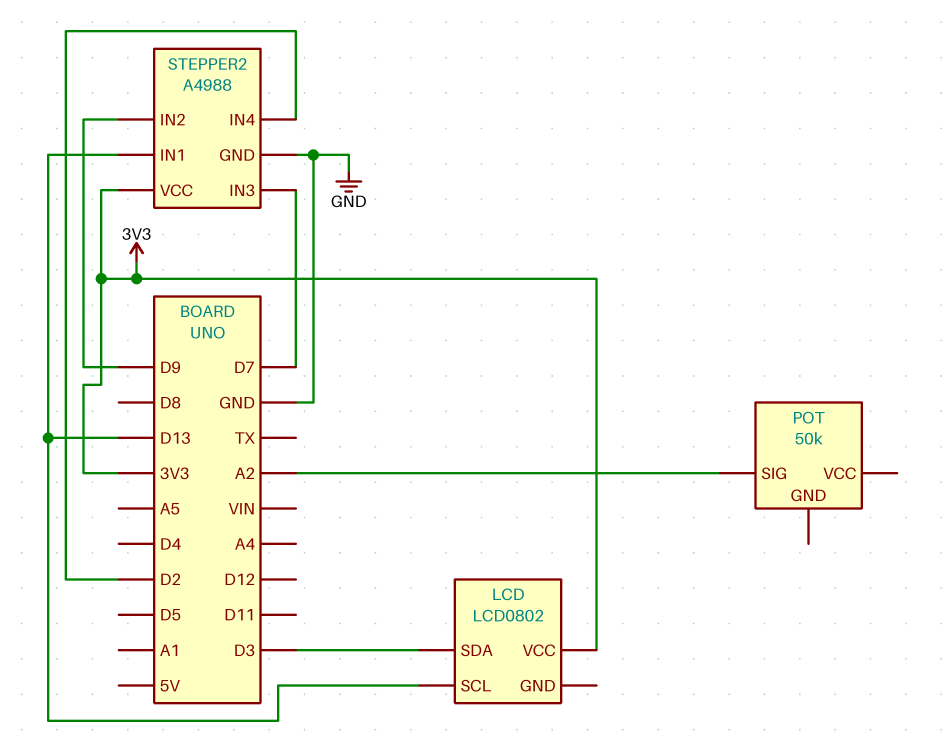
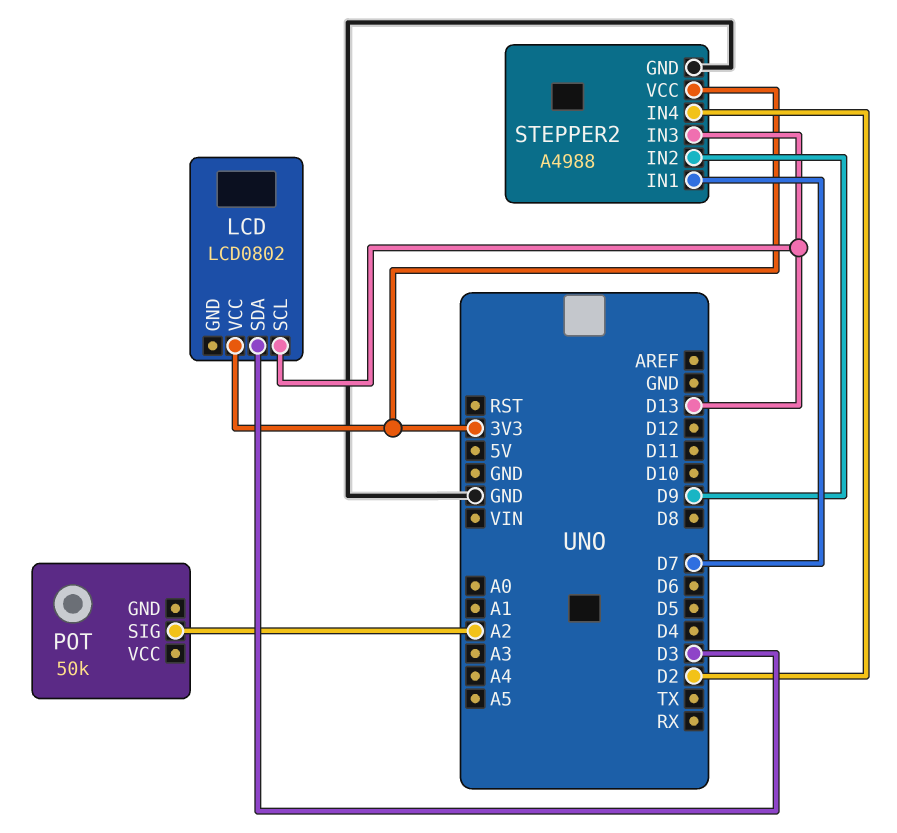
STEPPER2 pin IN1: D13 -> D7
STEPPER2 pin IN3: D7 -> D13

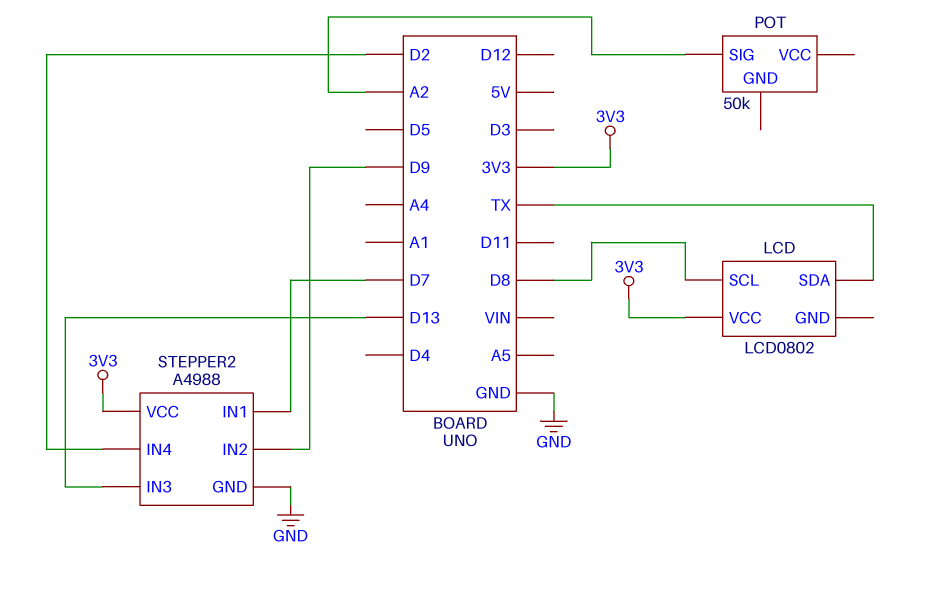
LCD pin SCL: D13 -> D8
LCD pin SDA: D3 -> TX

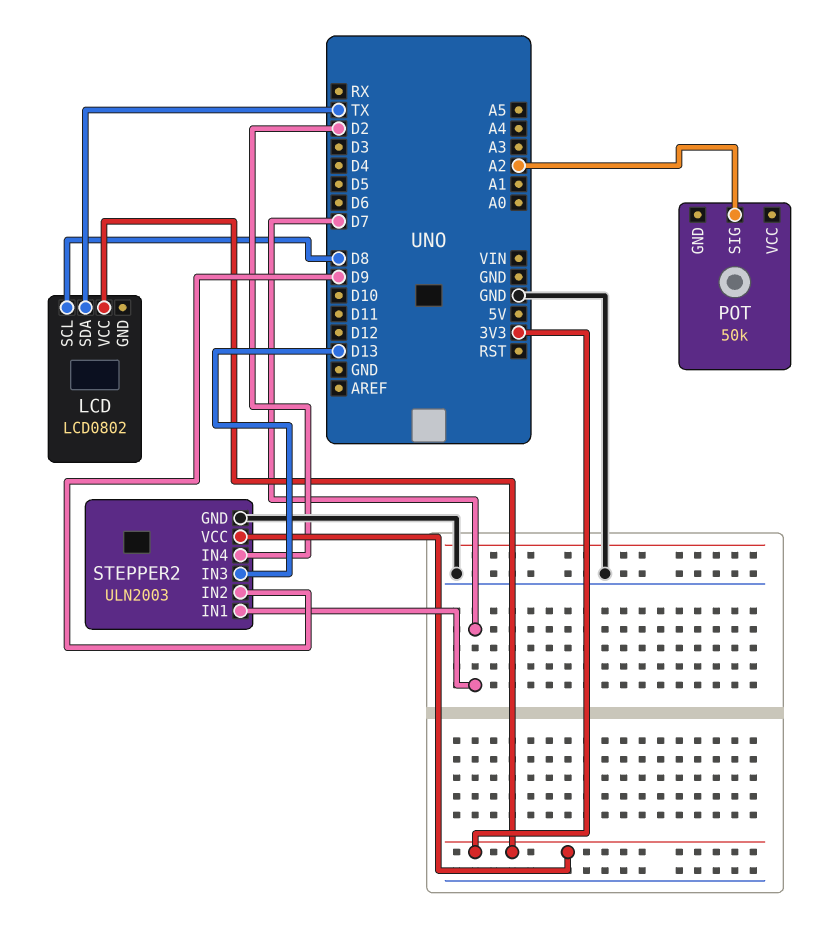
STEPPER2: A4988 -> ULN2003

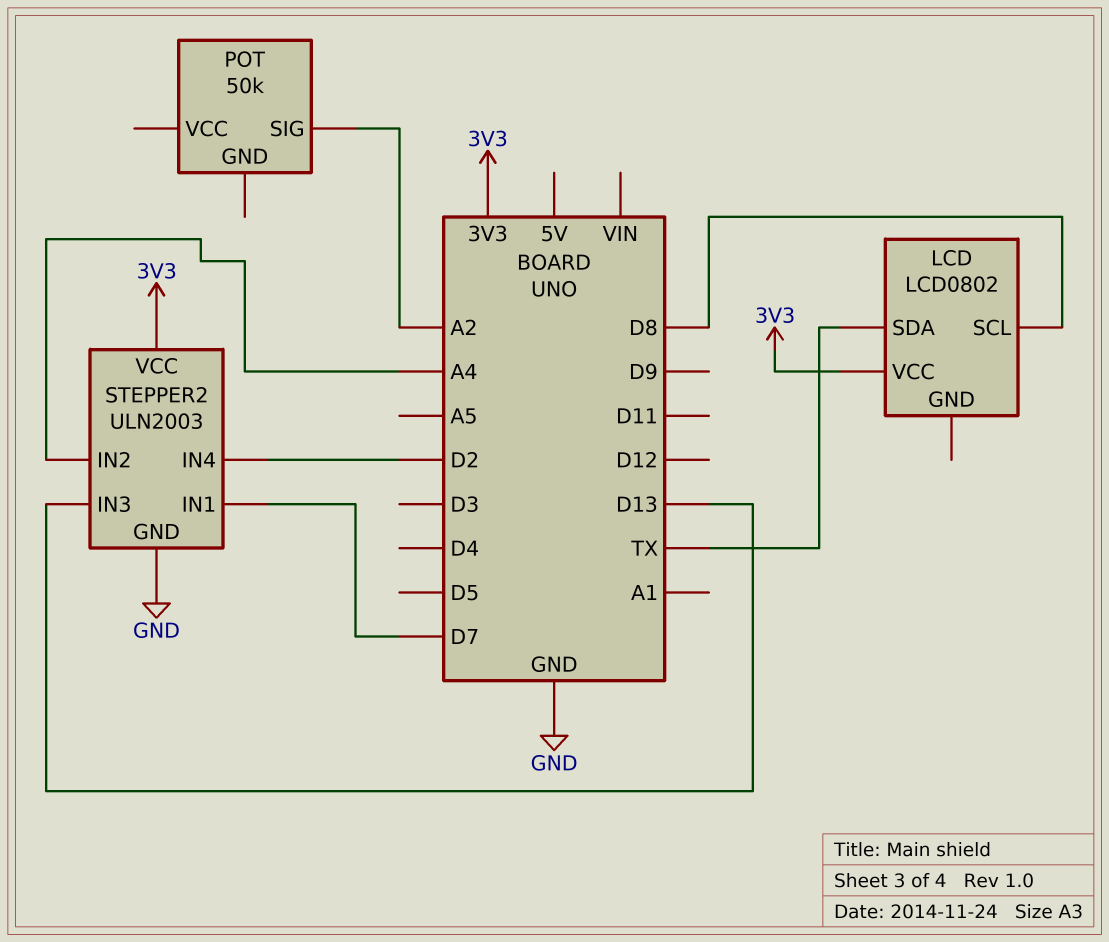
STEPPER2 pin IN2: D9 -> A4

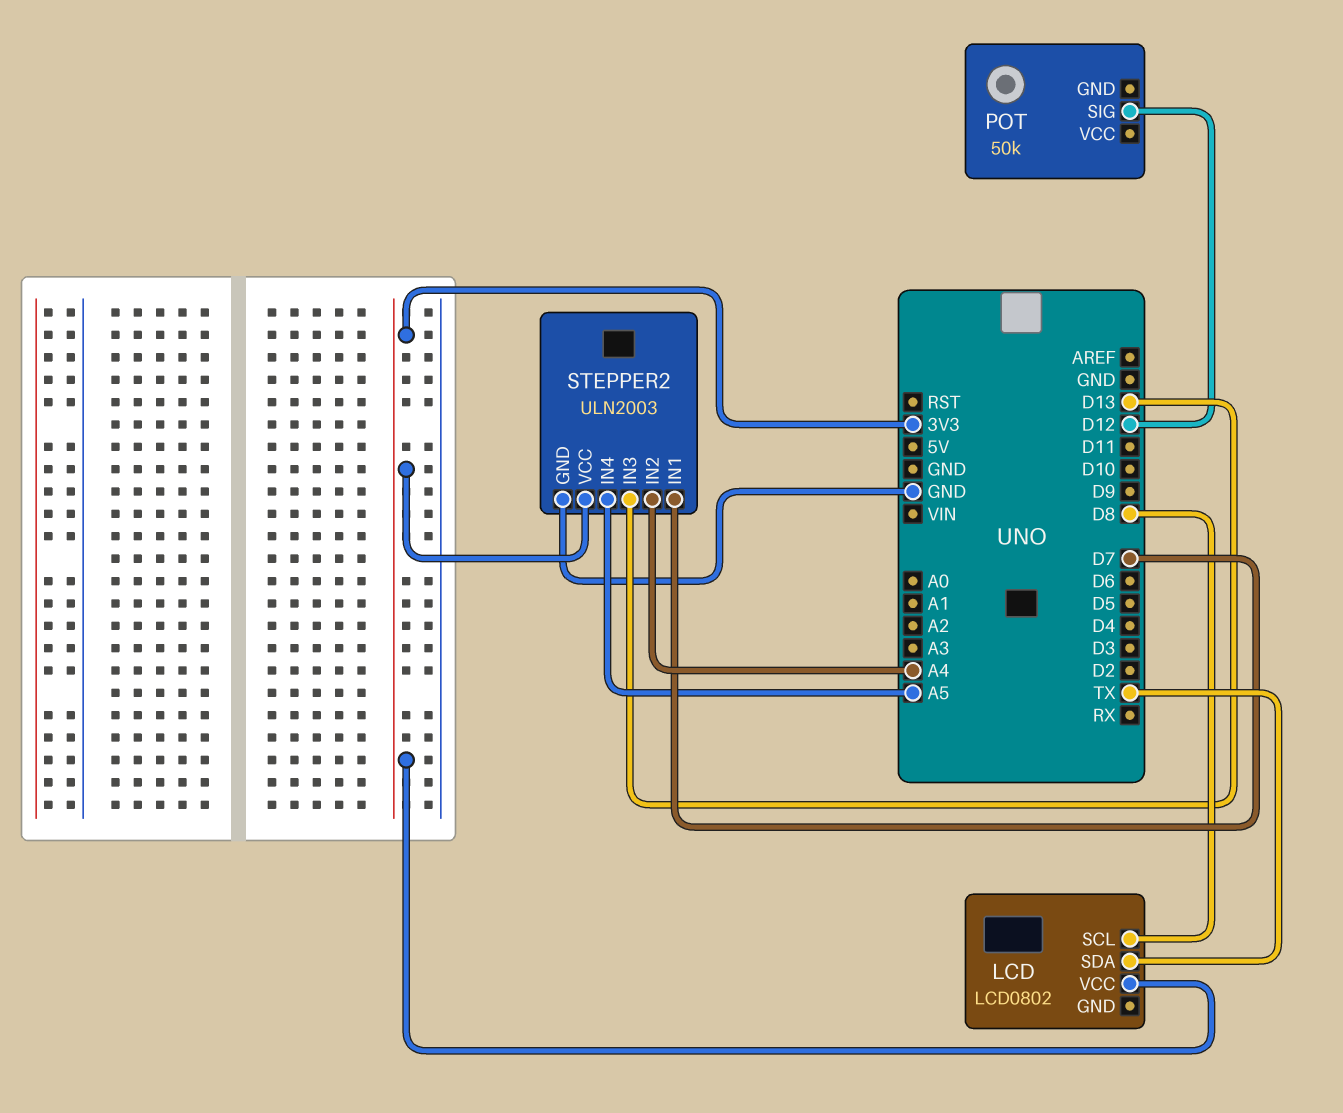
POT pin SIG: A2 -> D12
STEPPER2 pin IN4: D2 -> A5

